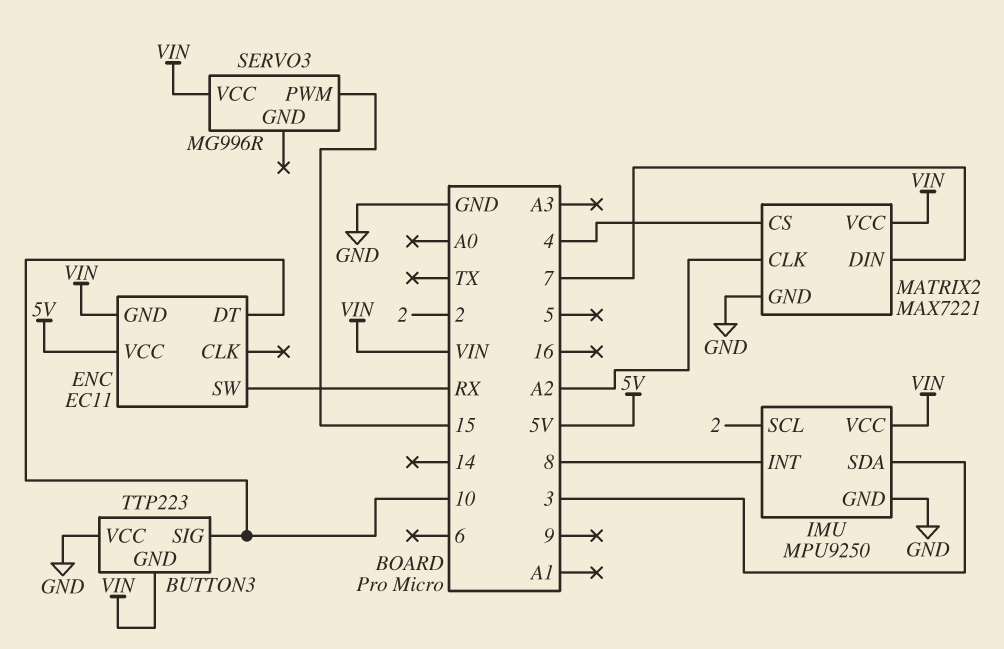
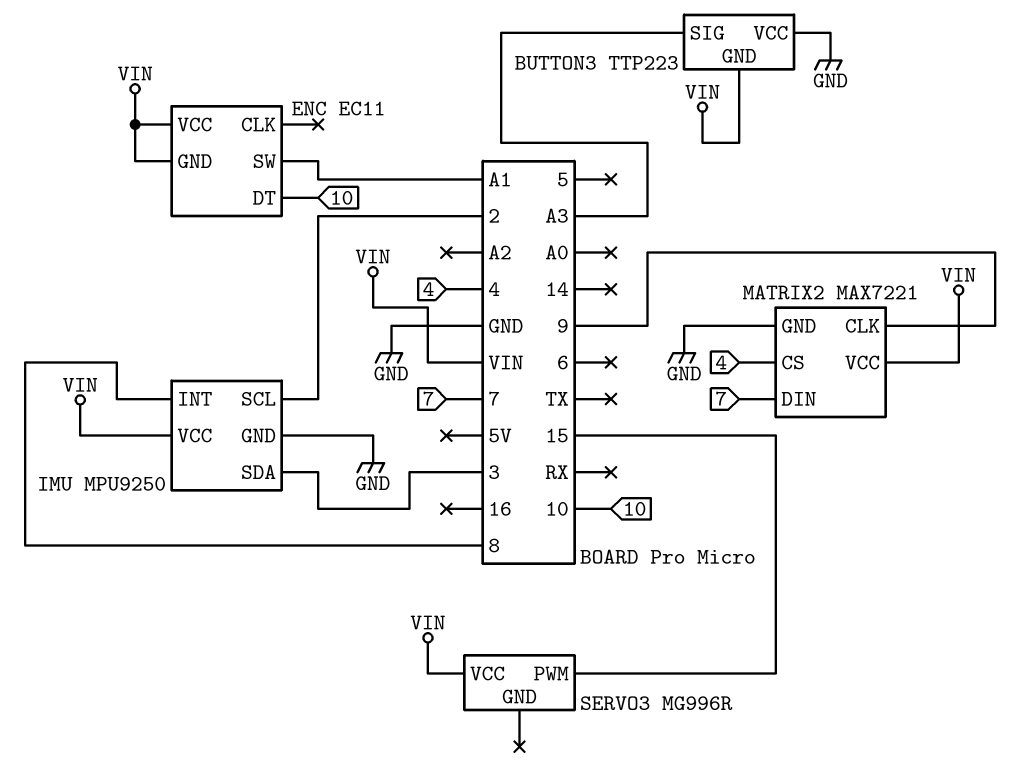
BUTTON3 pin SIG: 10 -> A3
ENC pin SW: RX -> A1
ENC pin VCC: 5V -> VIN
MATRIX2 pin CLK: A2 -> 9

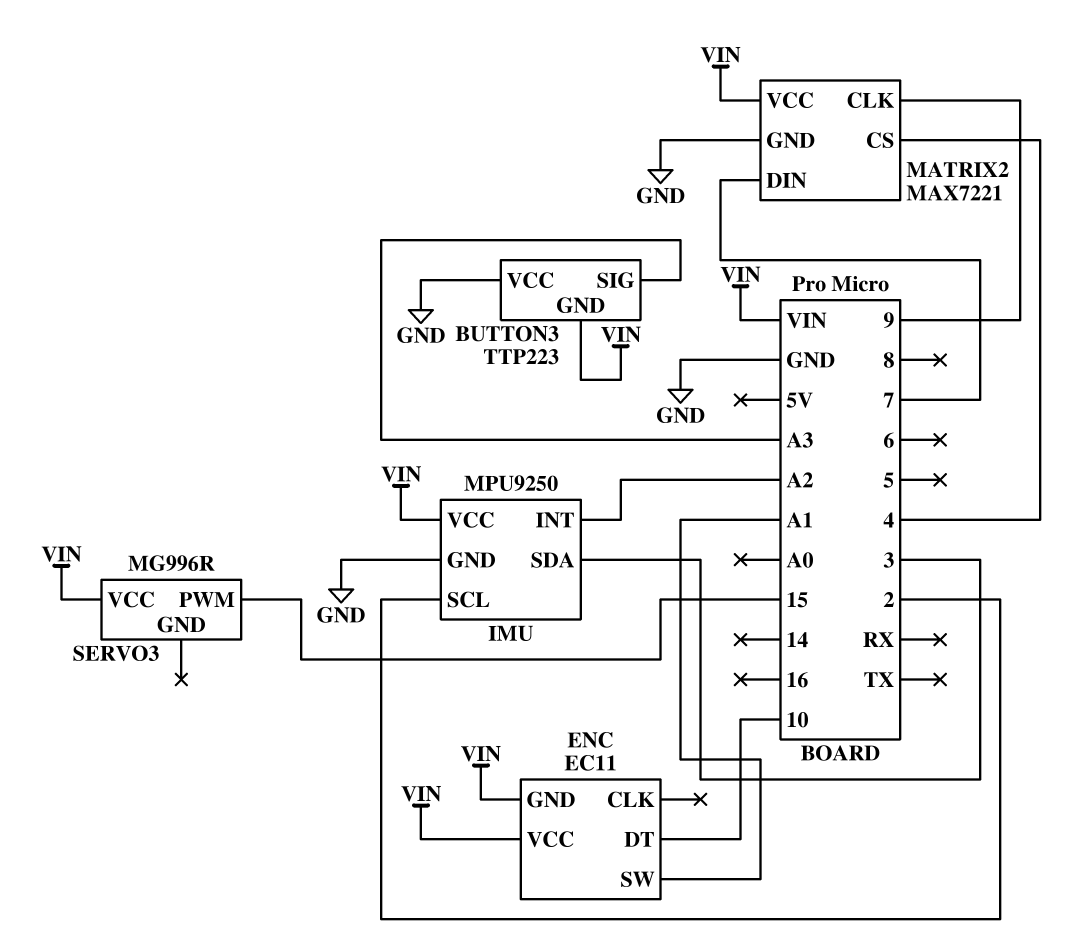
IMU pin INT: 8 -> A2

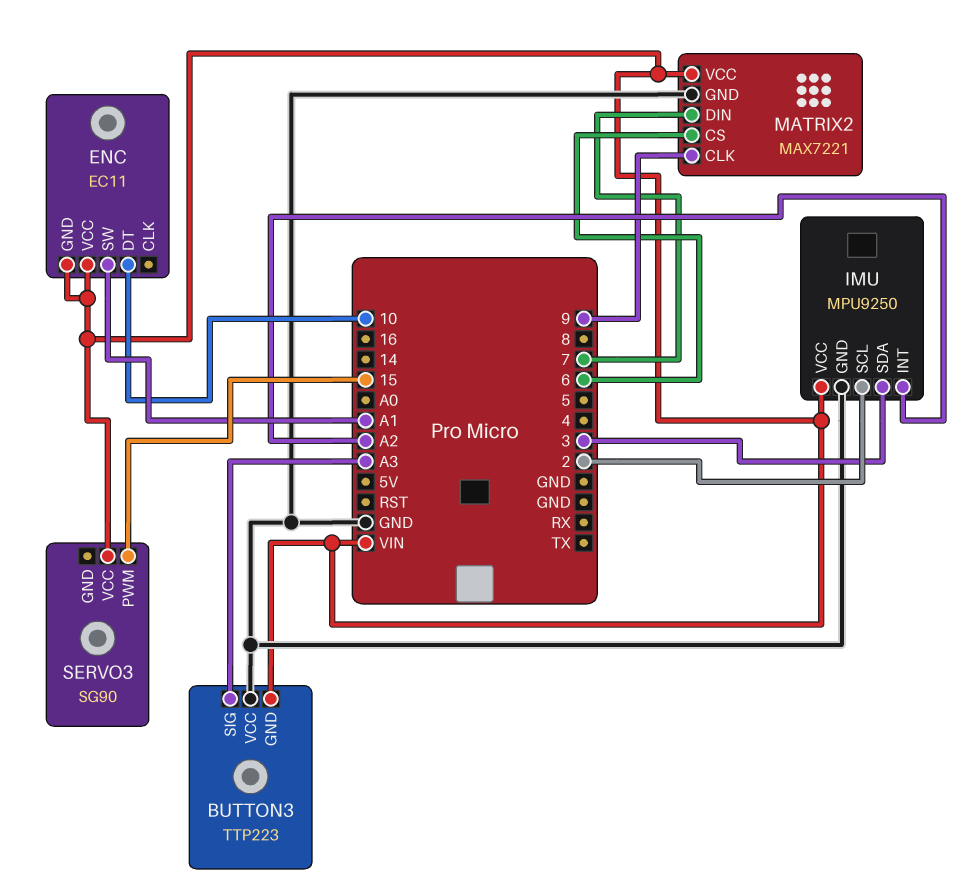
MATRIX2 pin CS: 4 -> 6
SERVO3: MG996R -> SG90

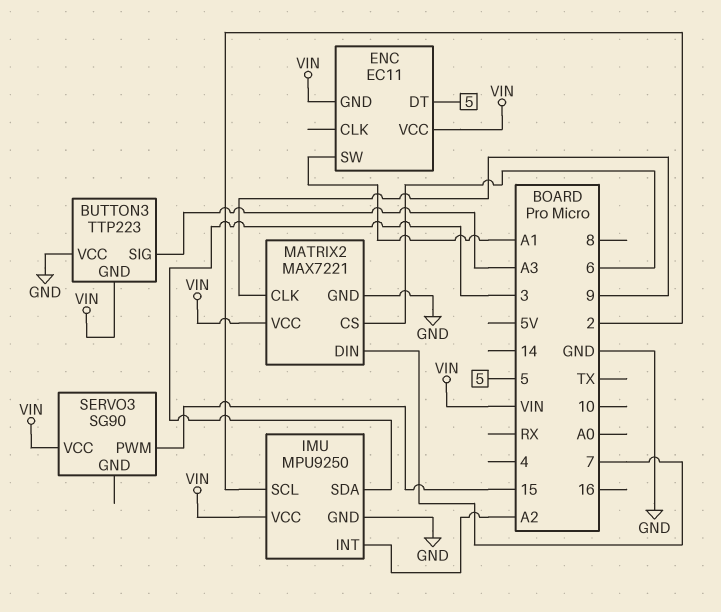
ENC pin DT: 10 -> 5

